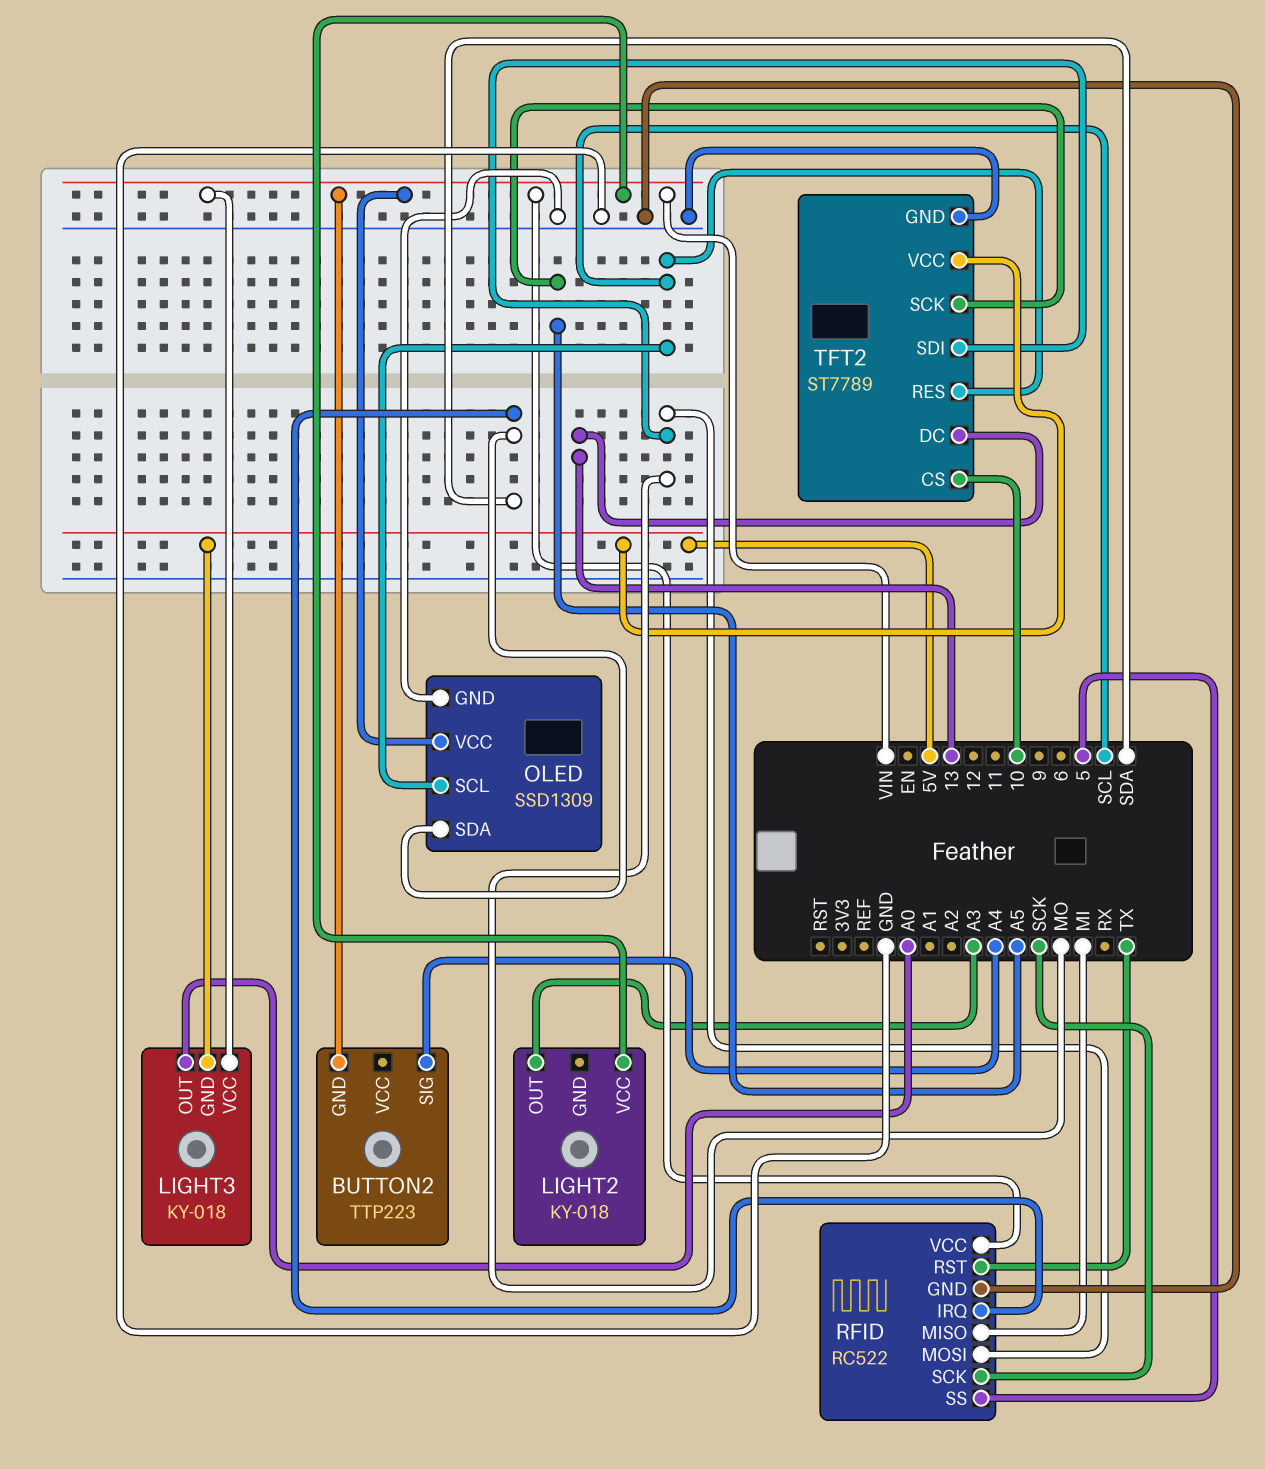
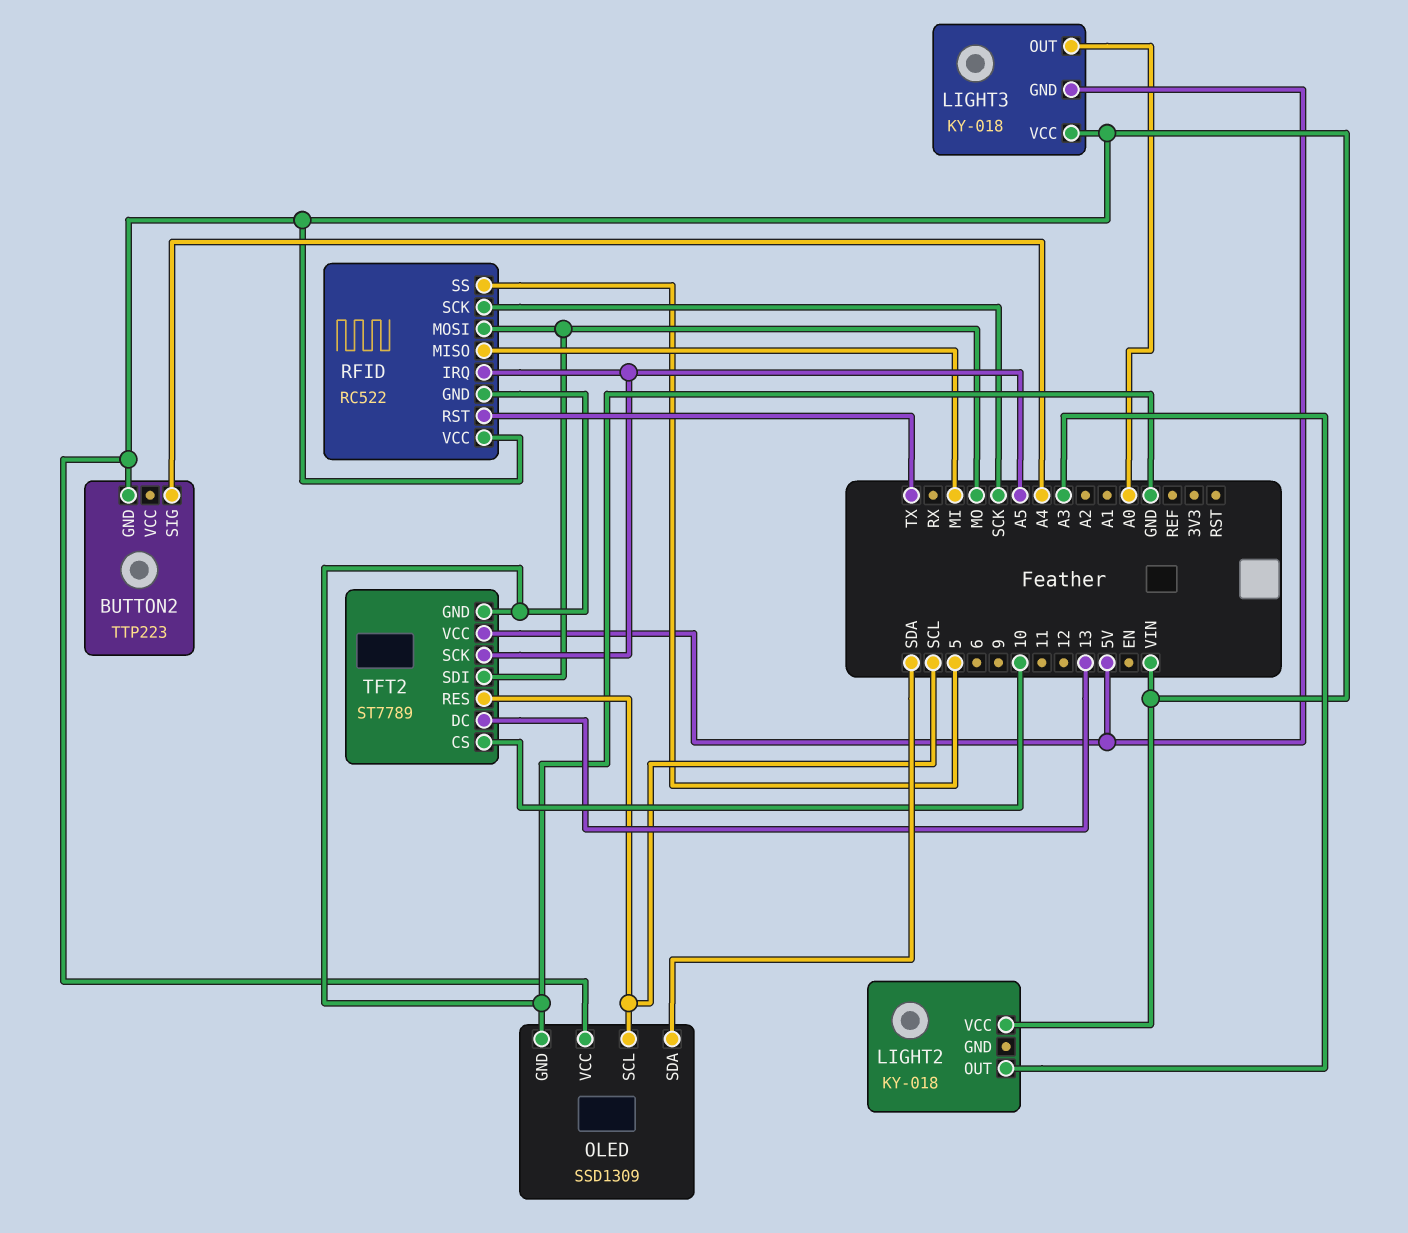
RFID pin IRQ: SDA -> A5

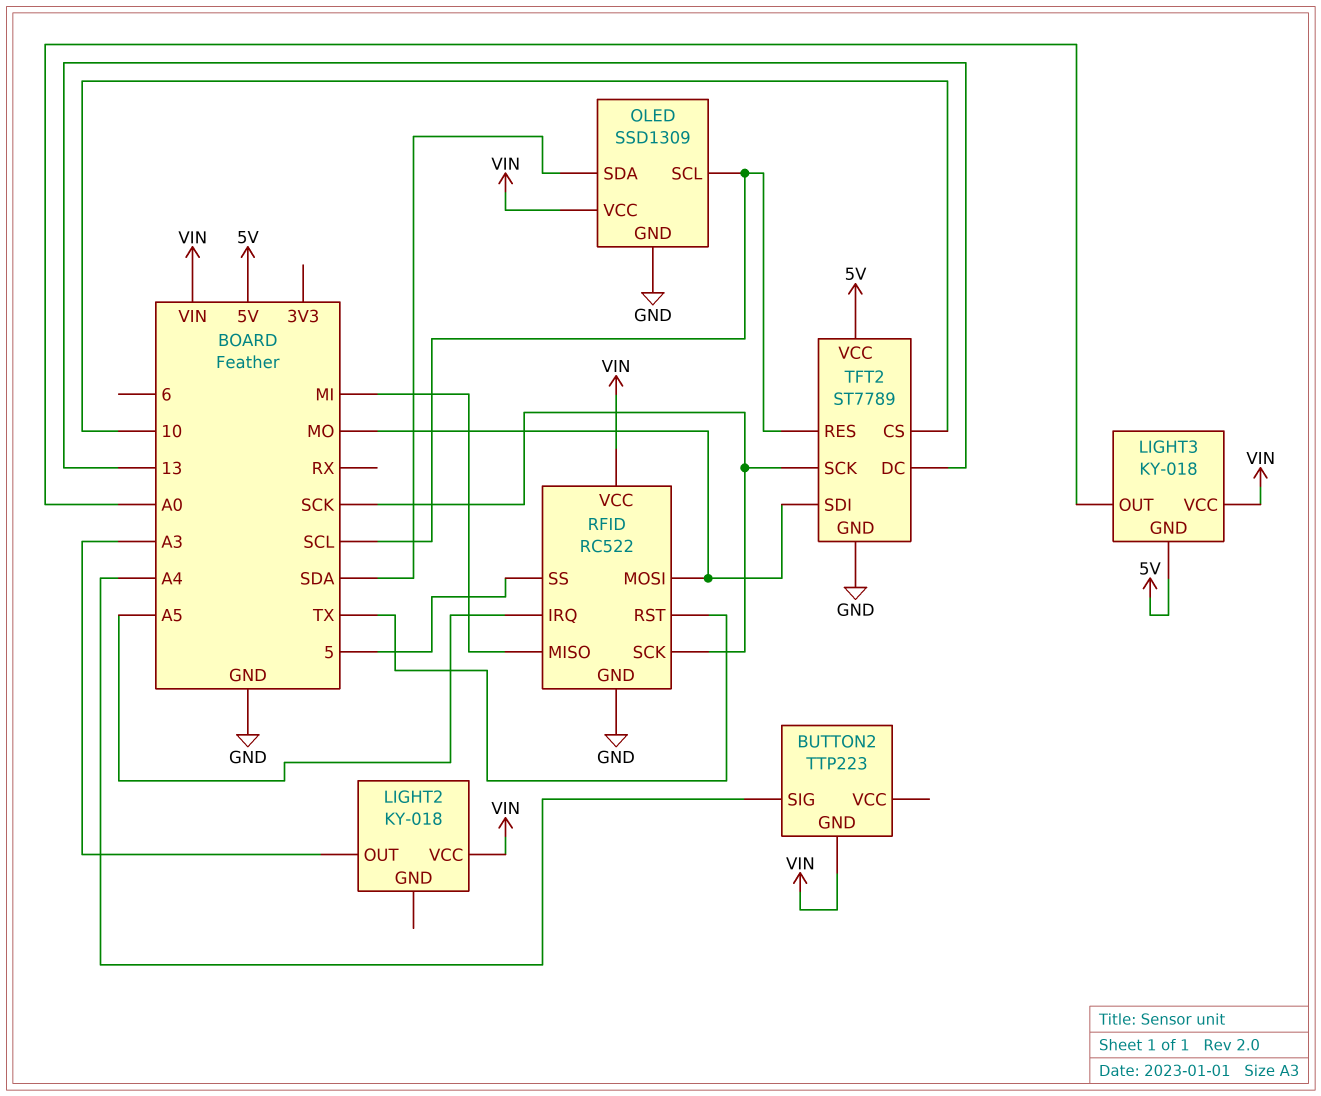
TFT2 pin SCK: A5 -> SCK

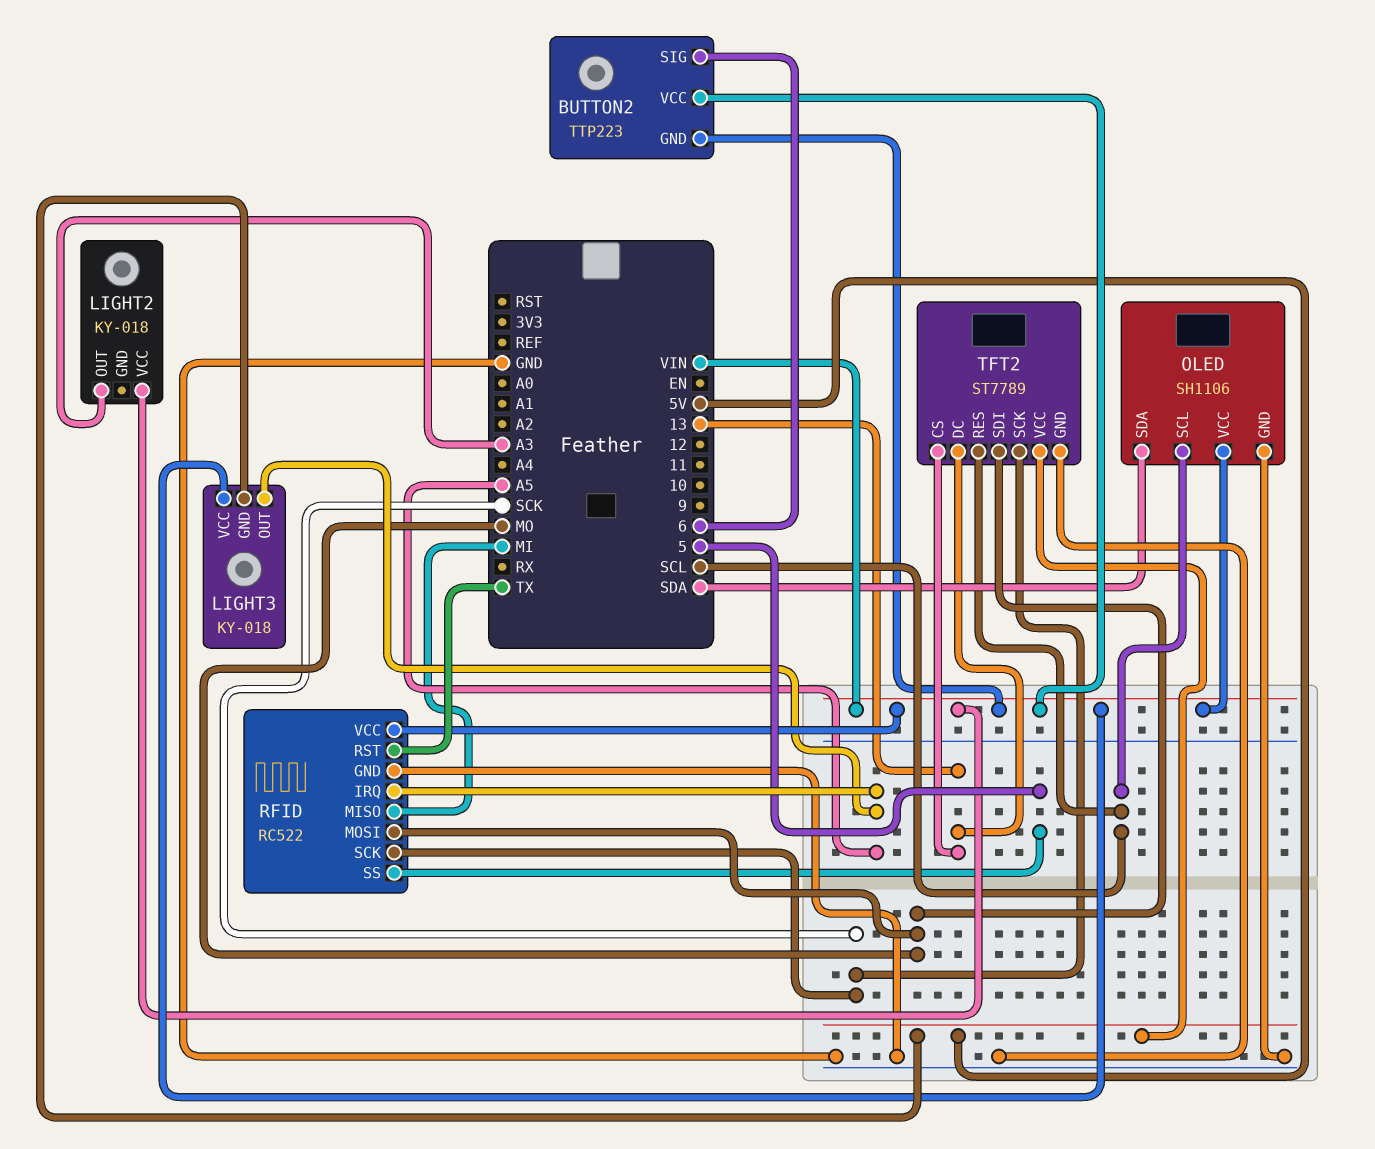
BUTTON2 pin SIG: A4 -> 6
BUTTON2 pin VCC: none -> VIN
LIGHT3 pin OUT: A0 -> A5
OLED: SSD1309 -> SH1106
TFT2 pin CS: 10 -> 13

